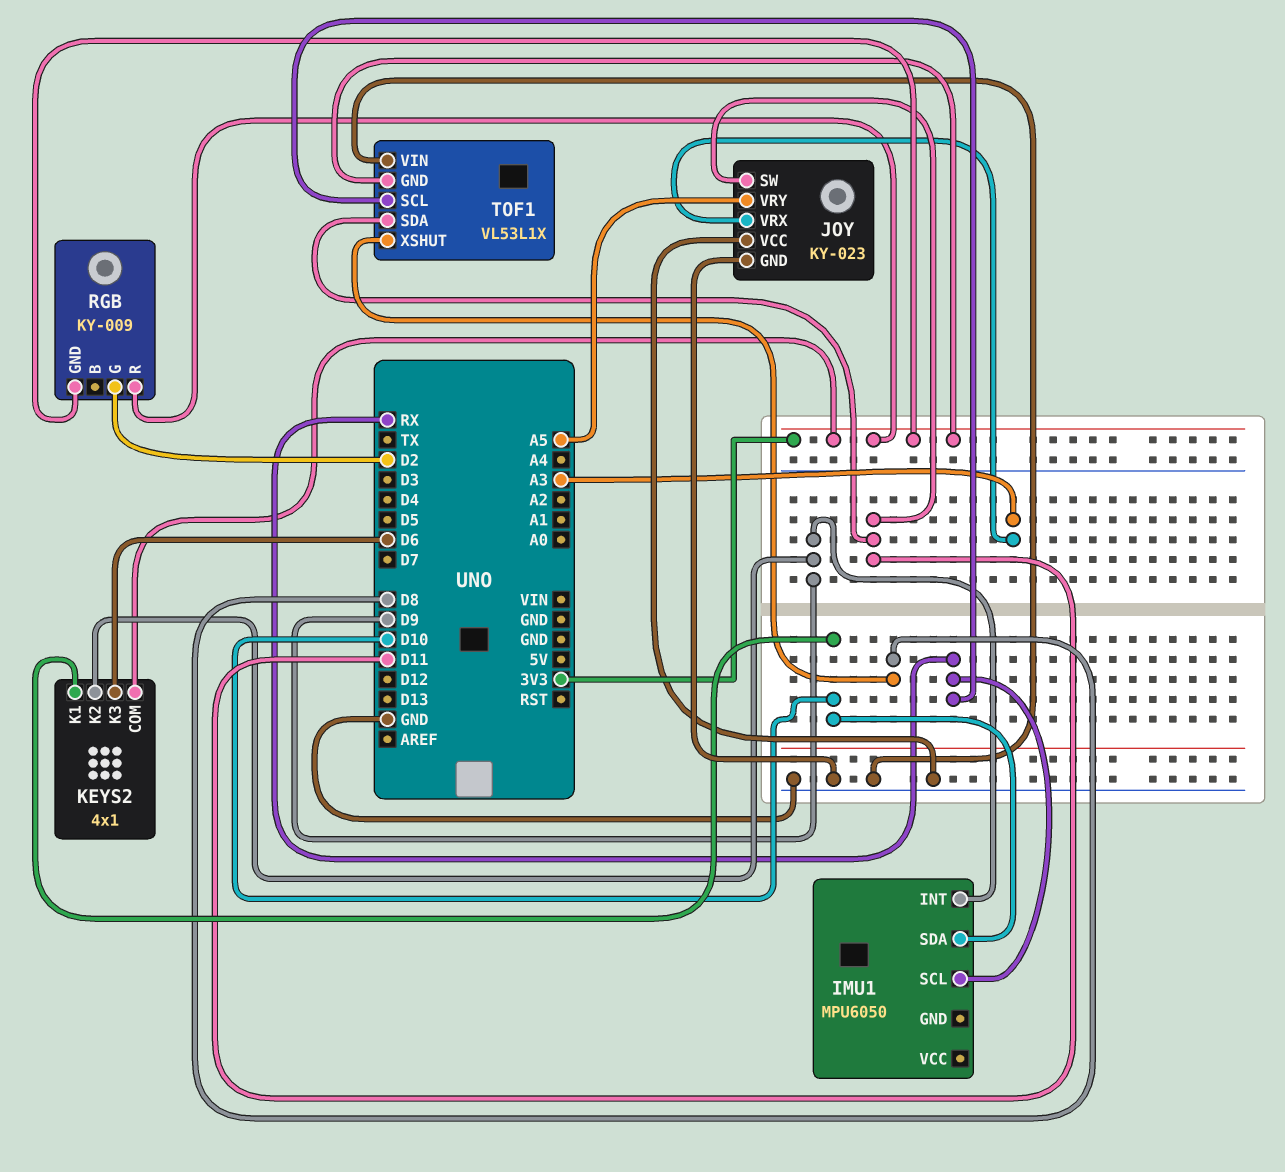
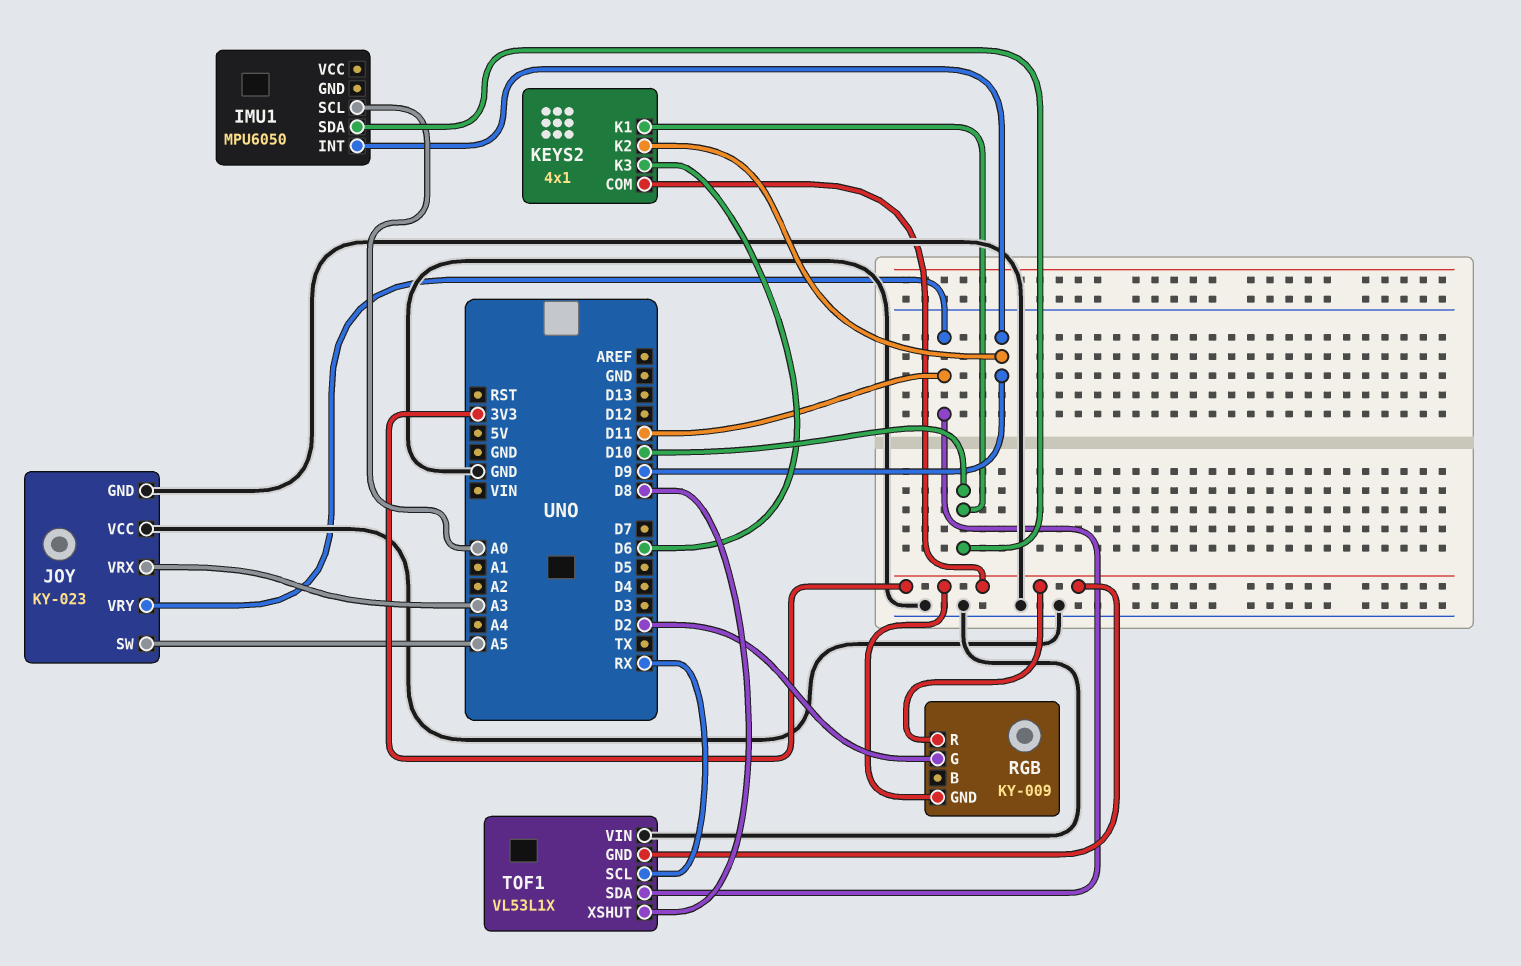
IMU1 pin SCL: RX -> A0
JOY pin SW: D11 -> A5
JOY pin VRY: A5 -> D11

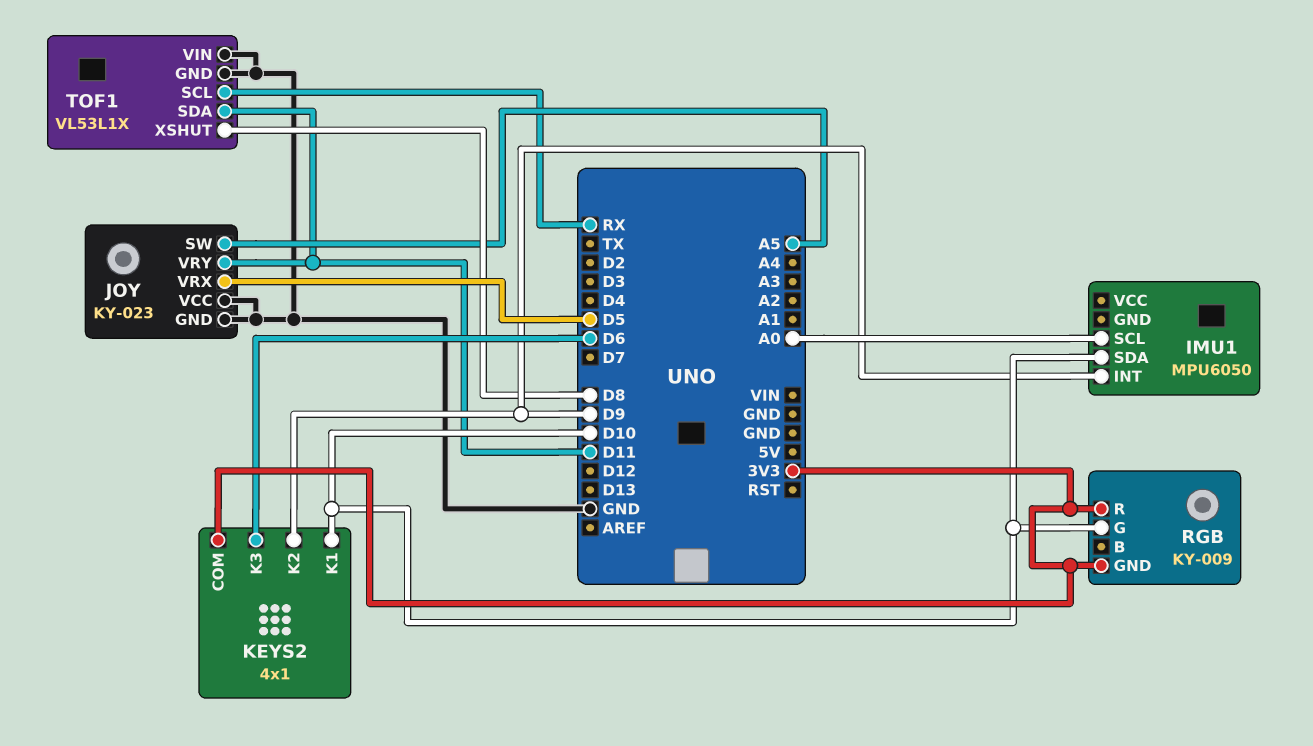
JOY pin VRX: A3 -> D5
RGB pin G: D2 -> D10
TOF1 pin GND: 3V3 -> GND

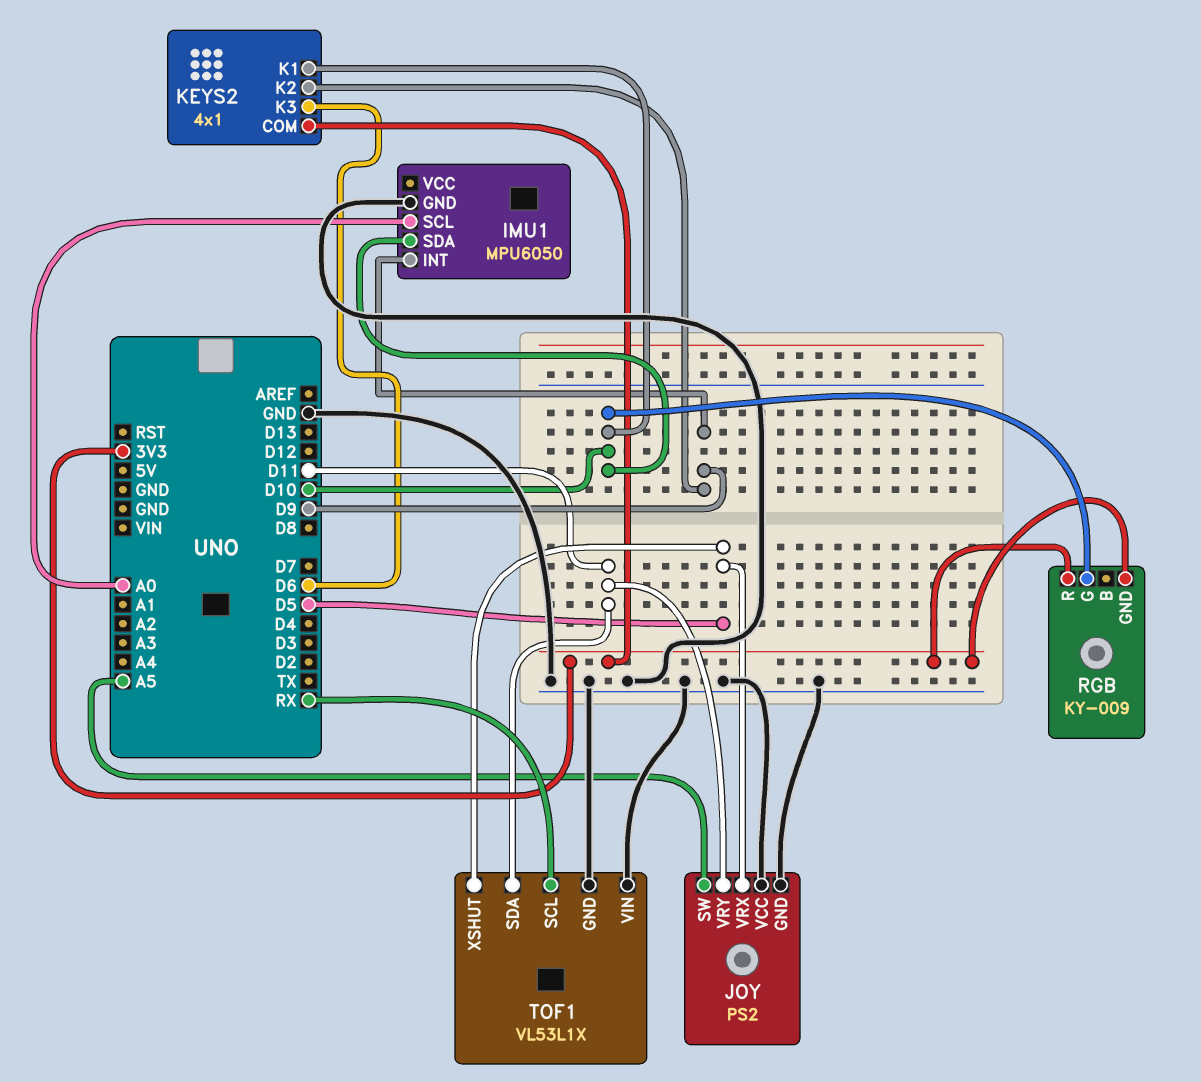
IMU1 pin GND: none -> GND
JOY: KY-023 -> PS2
TOF1 pin XSHUT: D8 -> D5

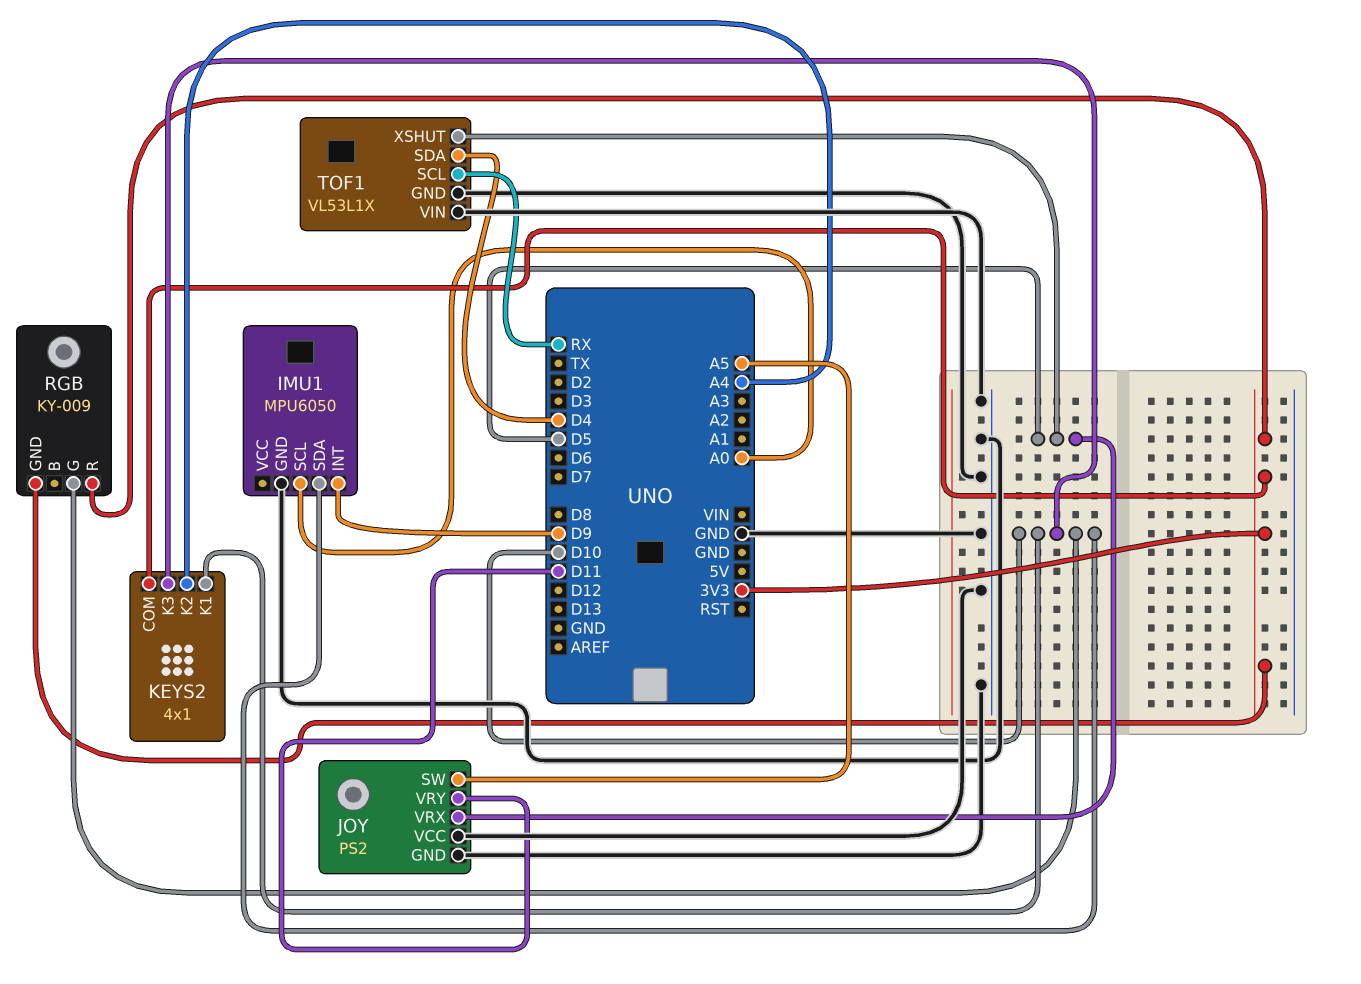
KEYS2 pin K2: D9 -> A4
KEYS2 pin K3: D6 -> D10
TOF1 pin SDA: D11 -> D4

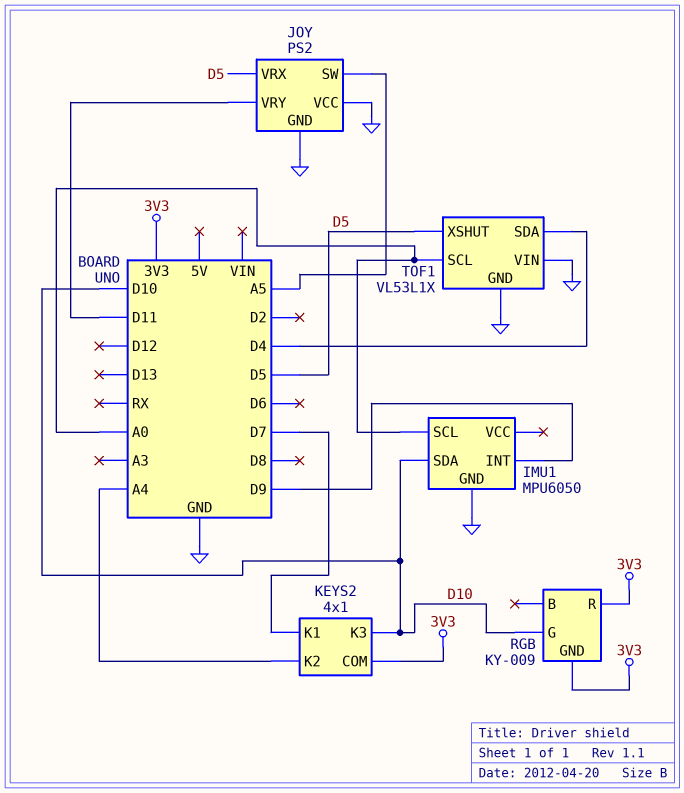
KEYS2 pin K1: D10 -> D7
TOF1 pin SCL: RX -> A0

